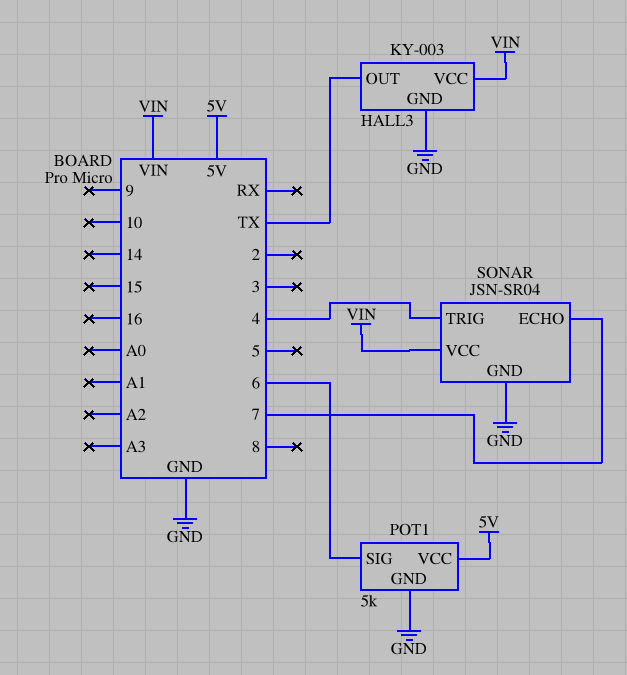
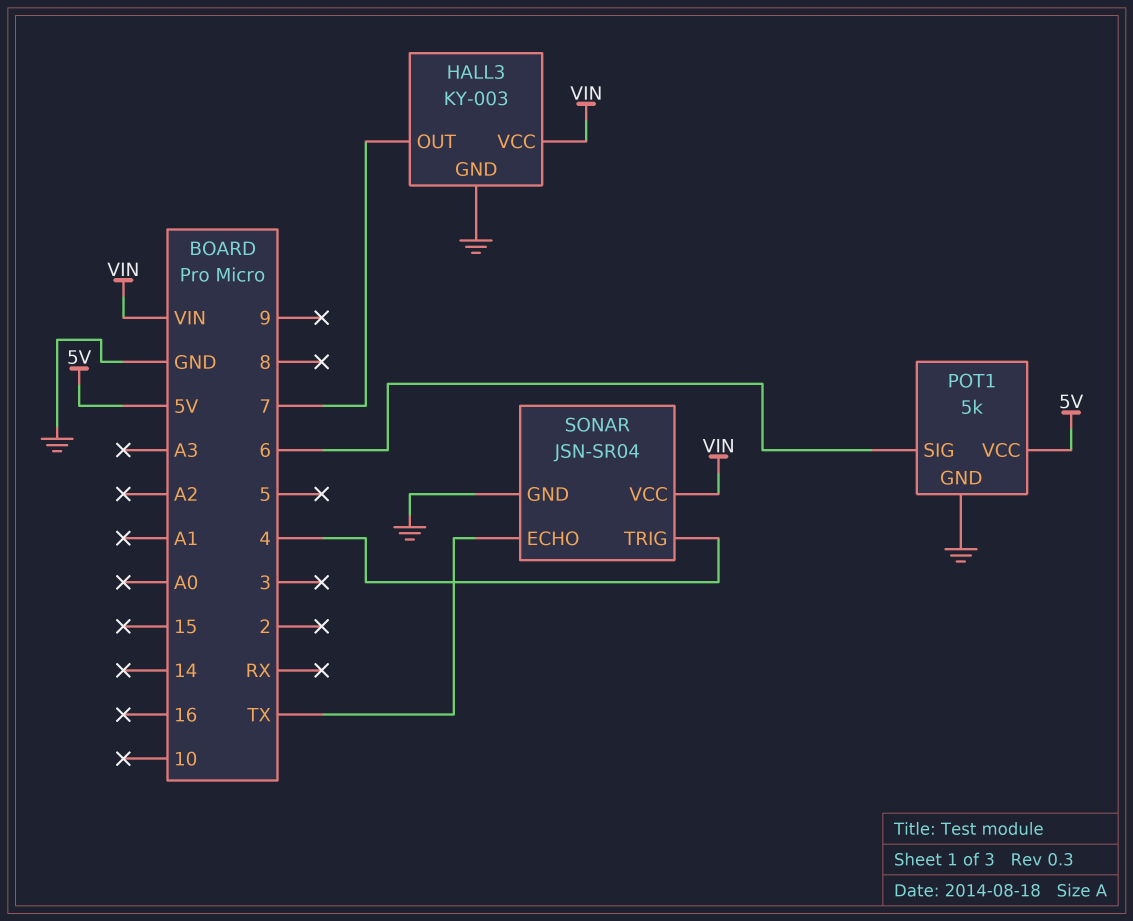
HALL3 pin OUT: TX -> 7
SONAR pin ECHO: 7 -> TX

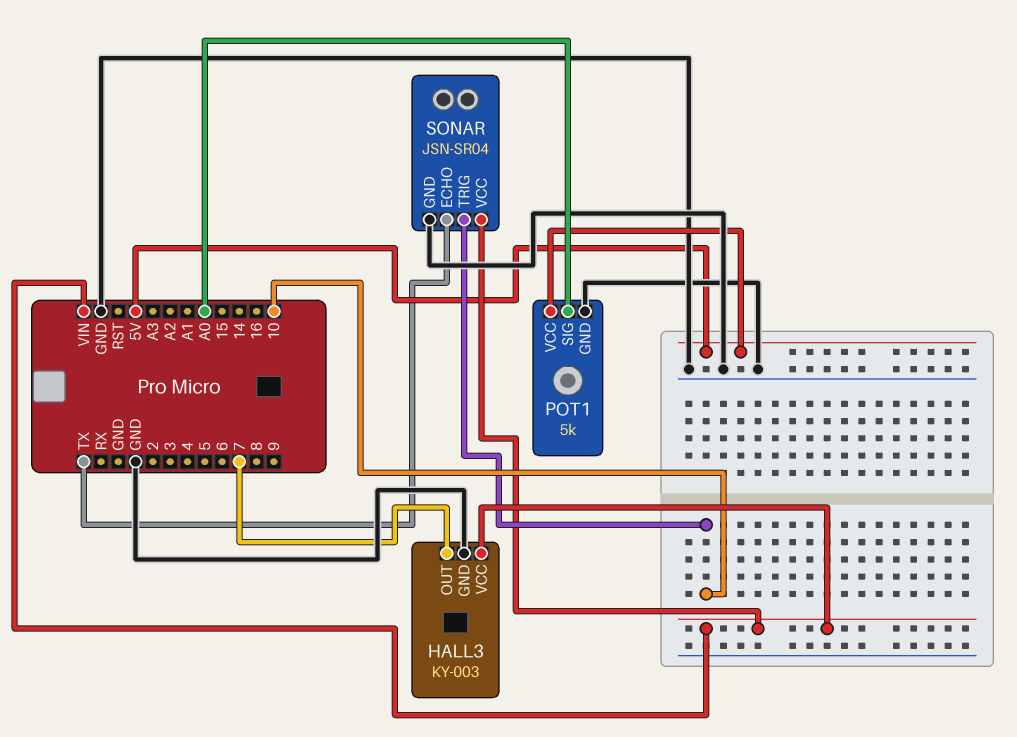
POT1 pin SIG: 6 -> A0
SONAR pin TRIG: 4 -> 10

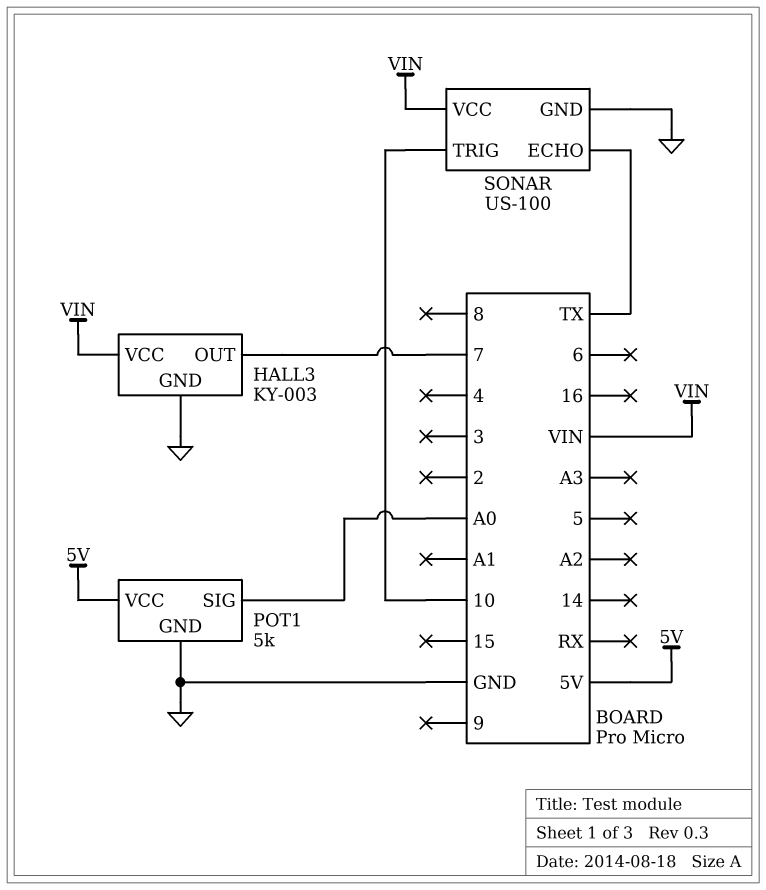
SONAR: JSN-SR04 -> US-100

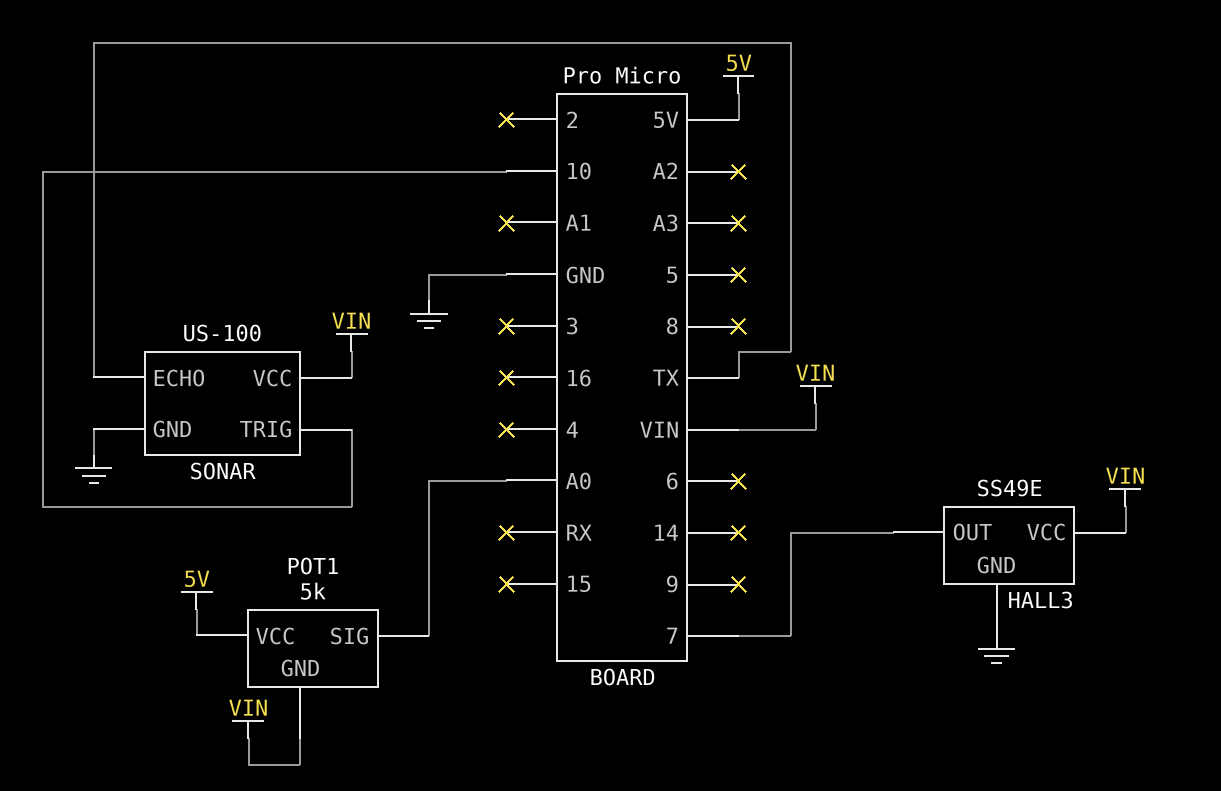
HALL3: KY-003 -> SS49E
POT1 pin GND: GND -> VIN

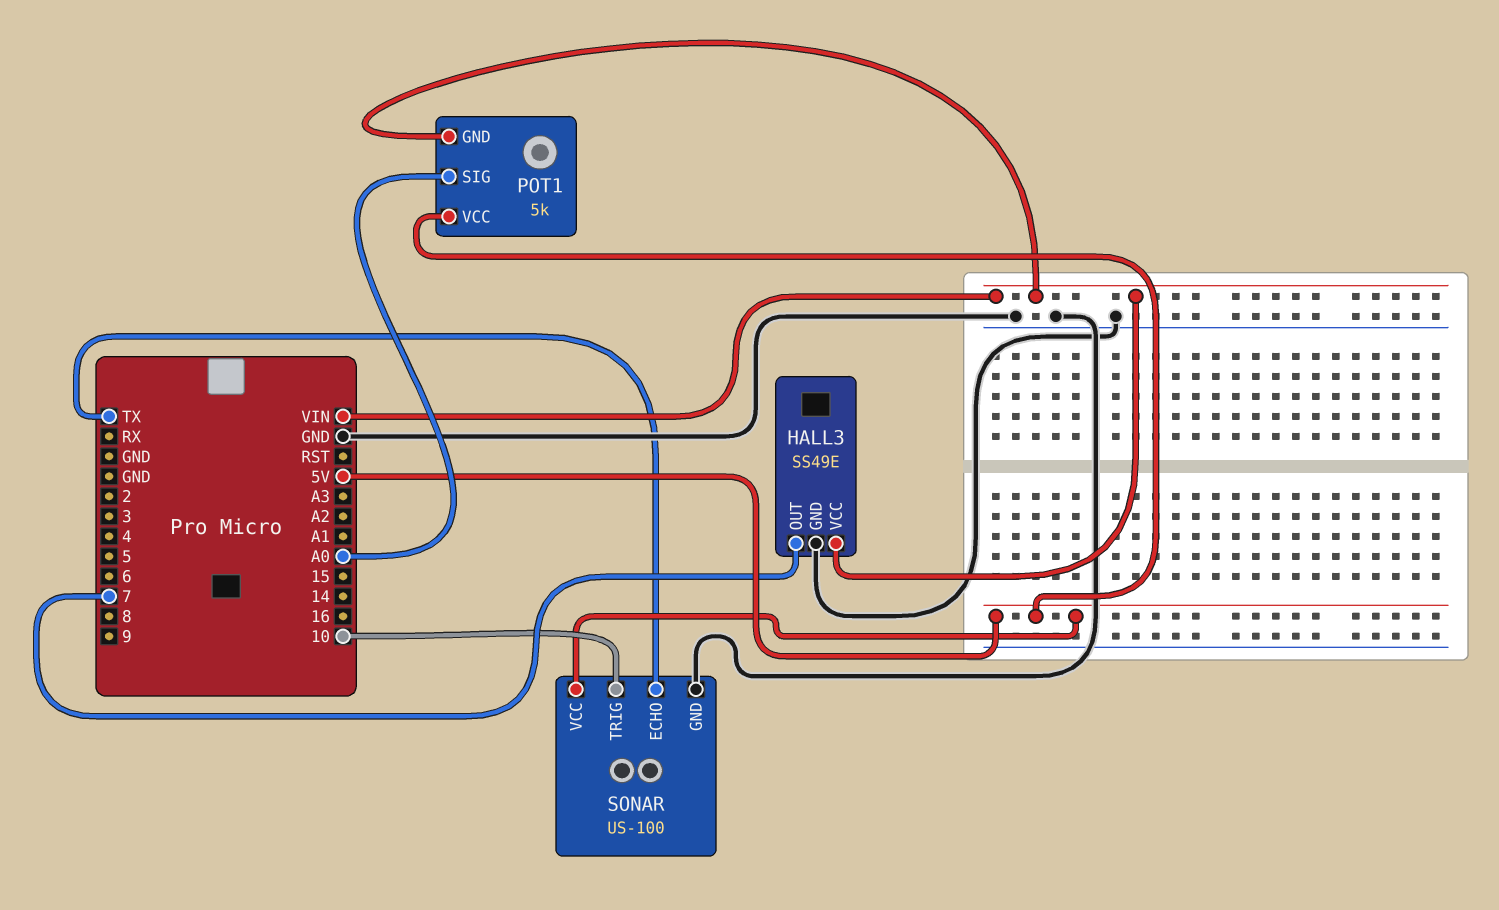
SONAR pin VCC: VIN -> 5V

